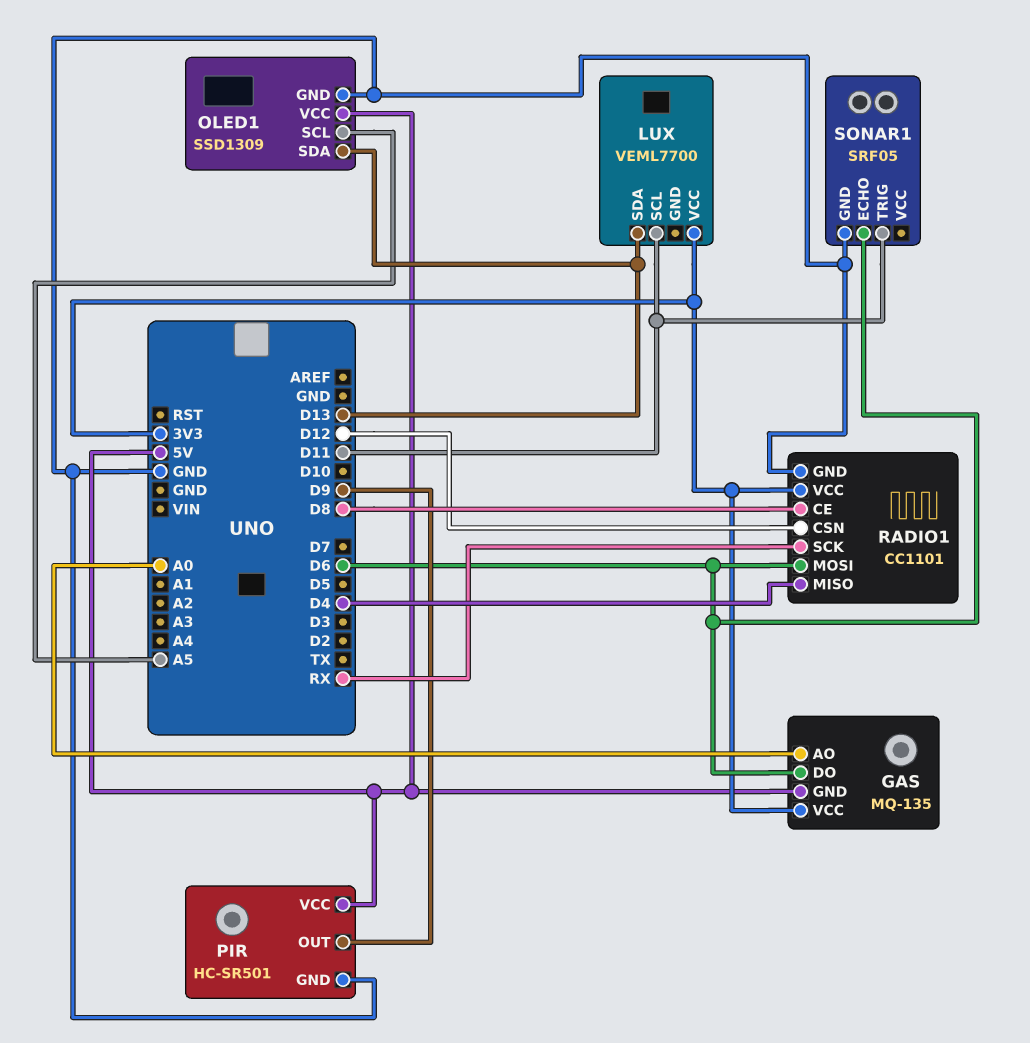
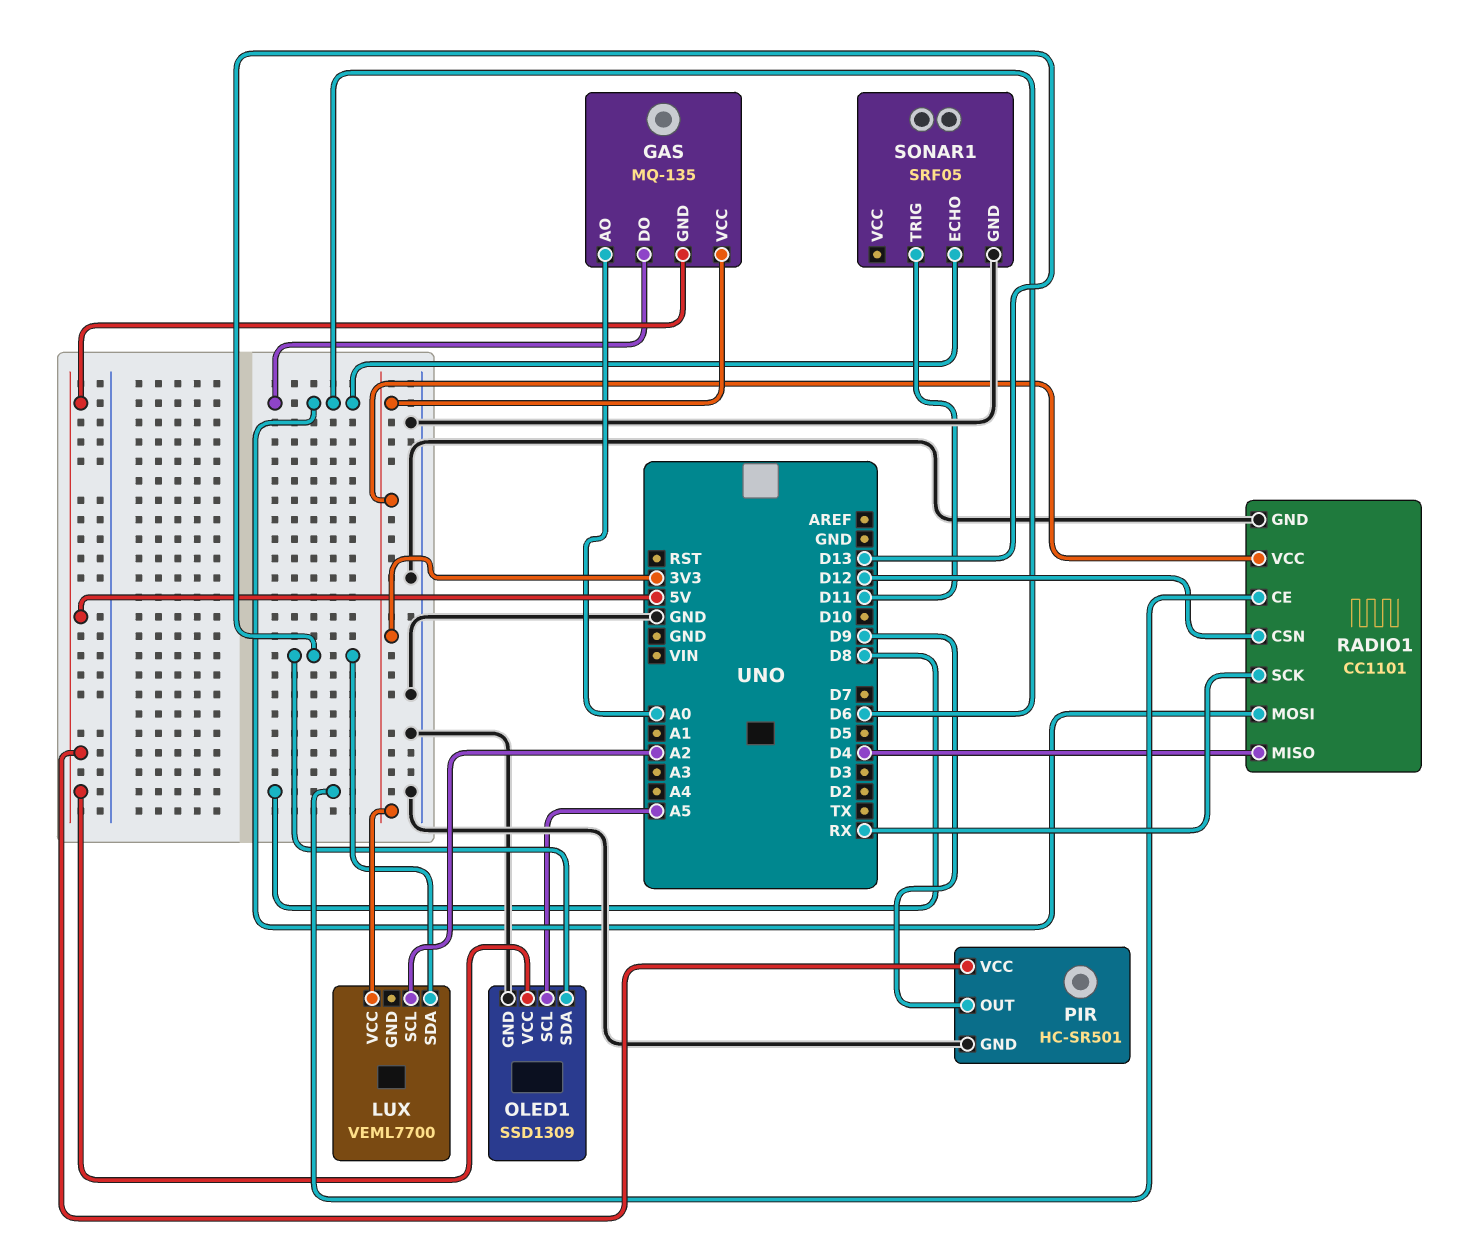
LUX pin SCL: D11 -> A2

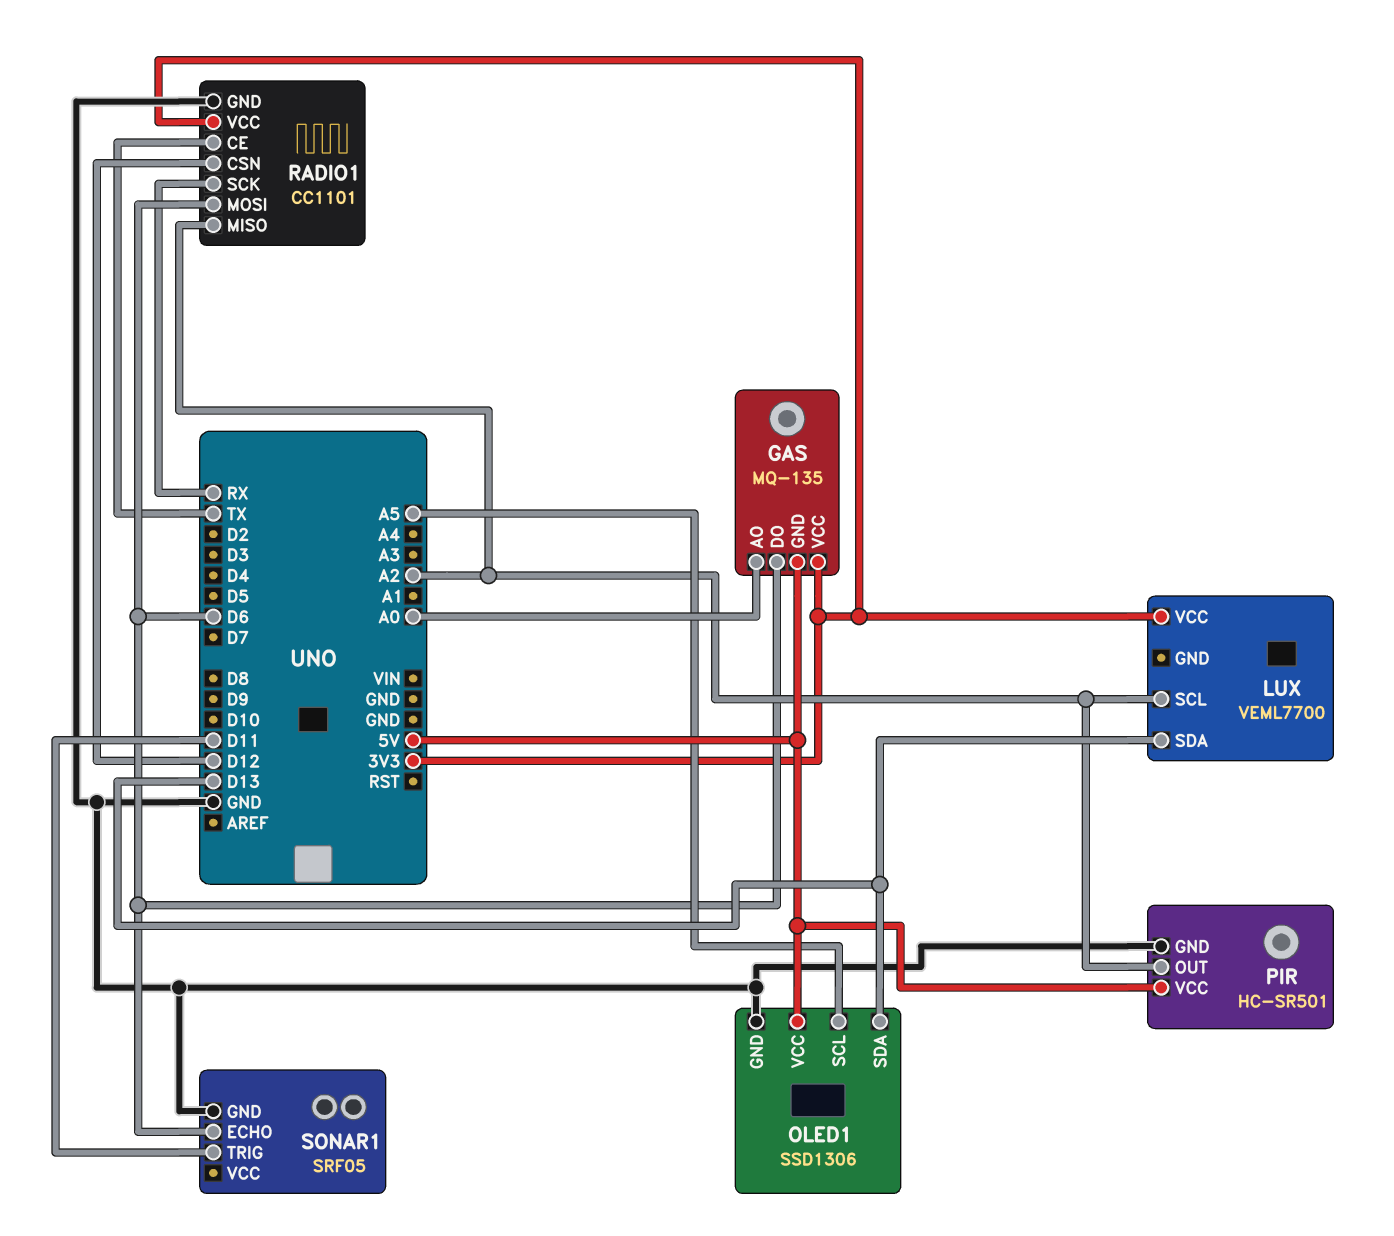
OLED1: SSD1309 -> SSD1306
PIR pin OUT: D9 -> A2
RADIO1 pin CE: D8 -> TX
RADIO1 pin MISO: D4 -> A2

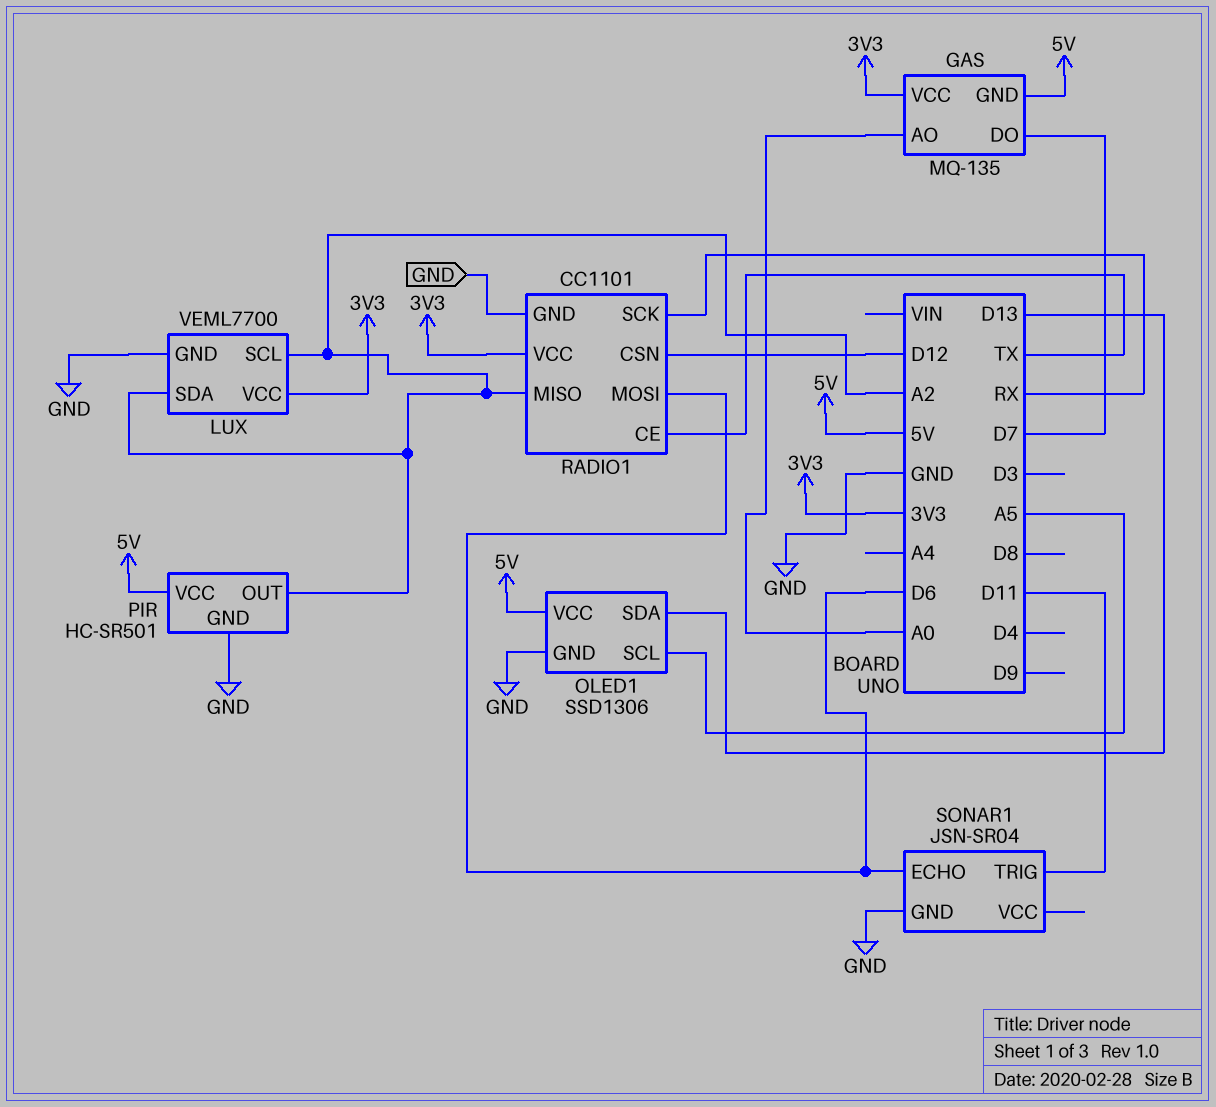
GAS pin DO: D6 -> D7
LUX pin GND: none -> GND
LUX pin SDA: D13 -> A2
SONAR1: SRF05 -> JSN-SR04

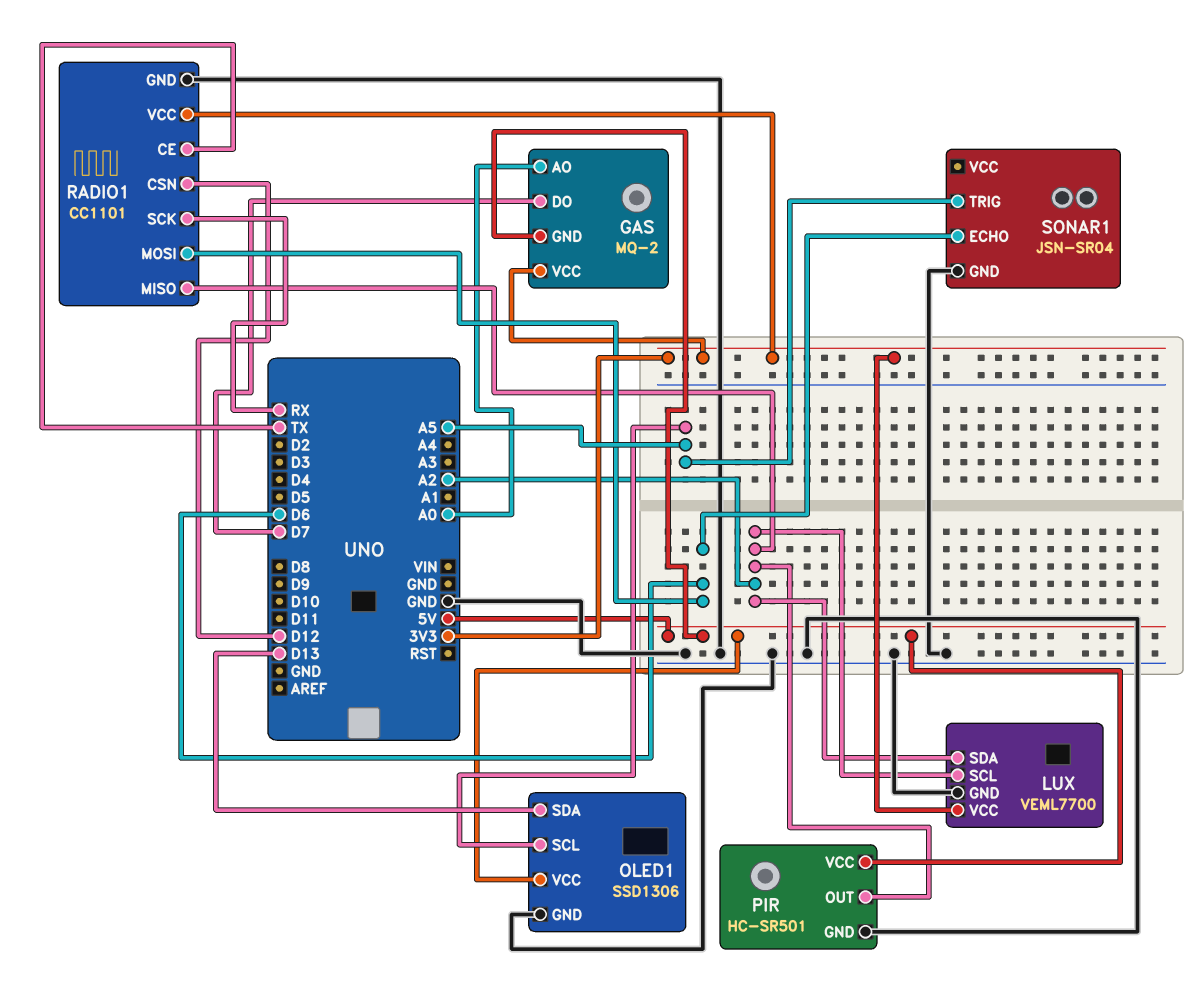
GAS: MQ-135 -> MQ-2
SONAR1 pin TRIG: D11 -> A5

